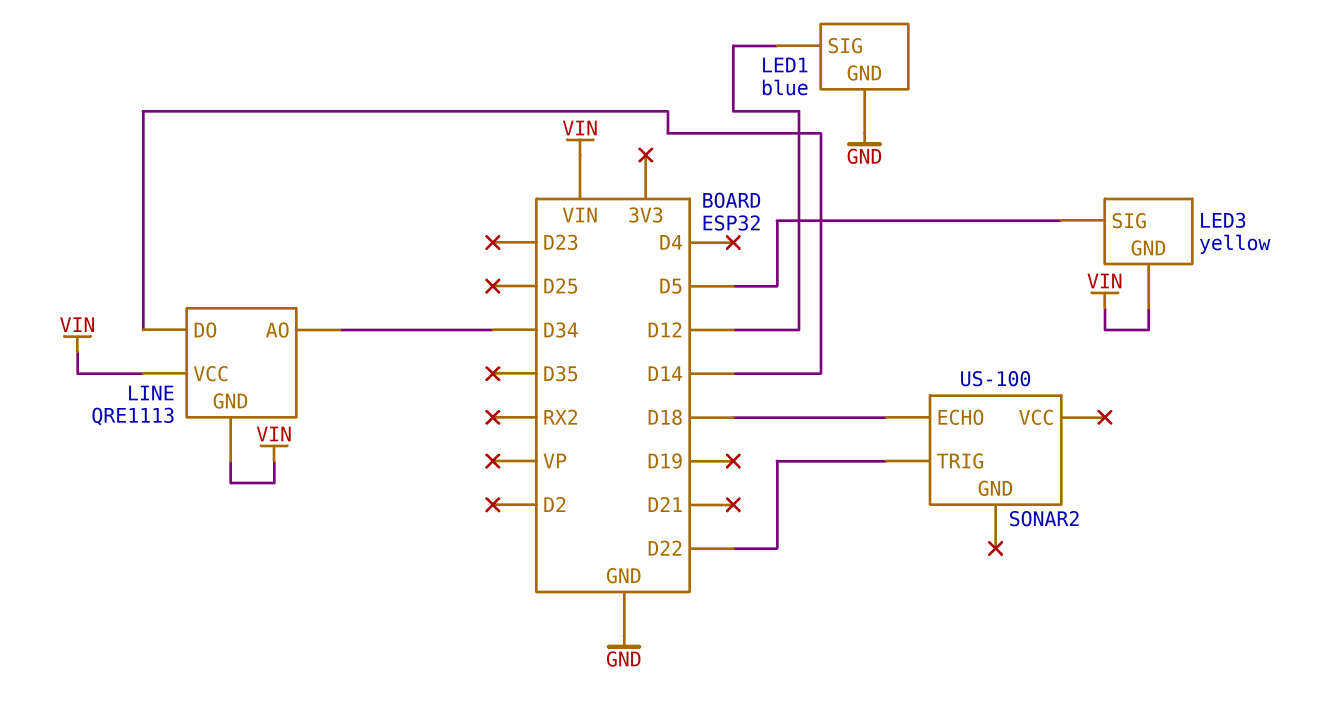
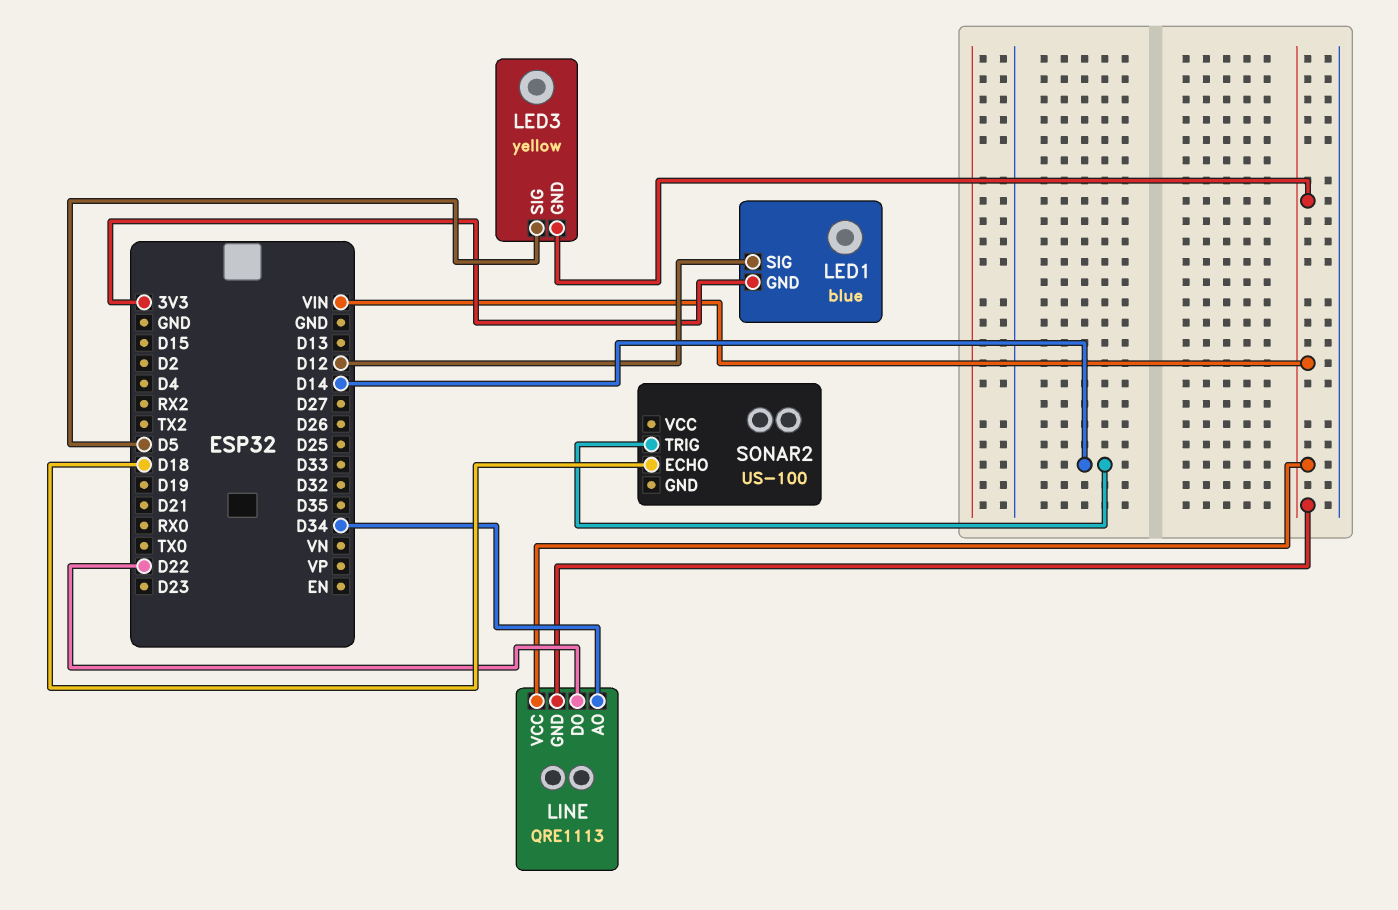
LED1 pin GND: GND -> 3V3
LINE pin DO: D14 -> D22
SONAR2 pin TRIG: D22 -> D14

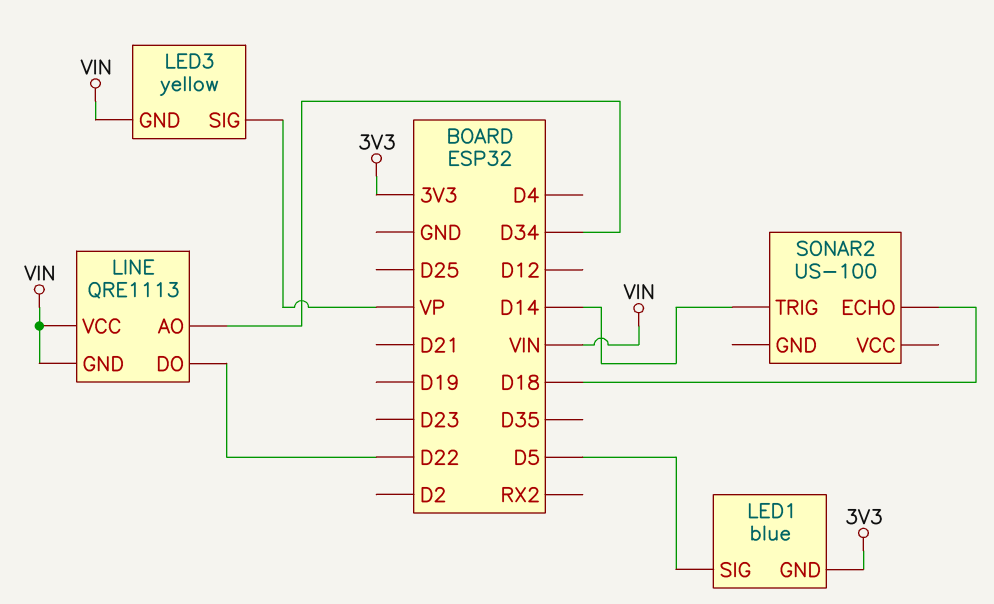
LED1 pin SIG: D12 -> D5
LED3 pin SIG: D5 -> VP

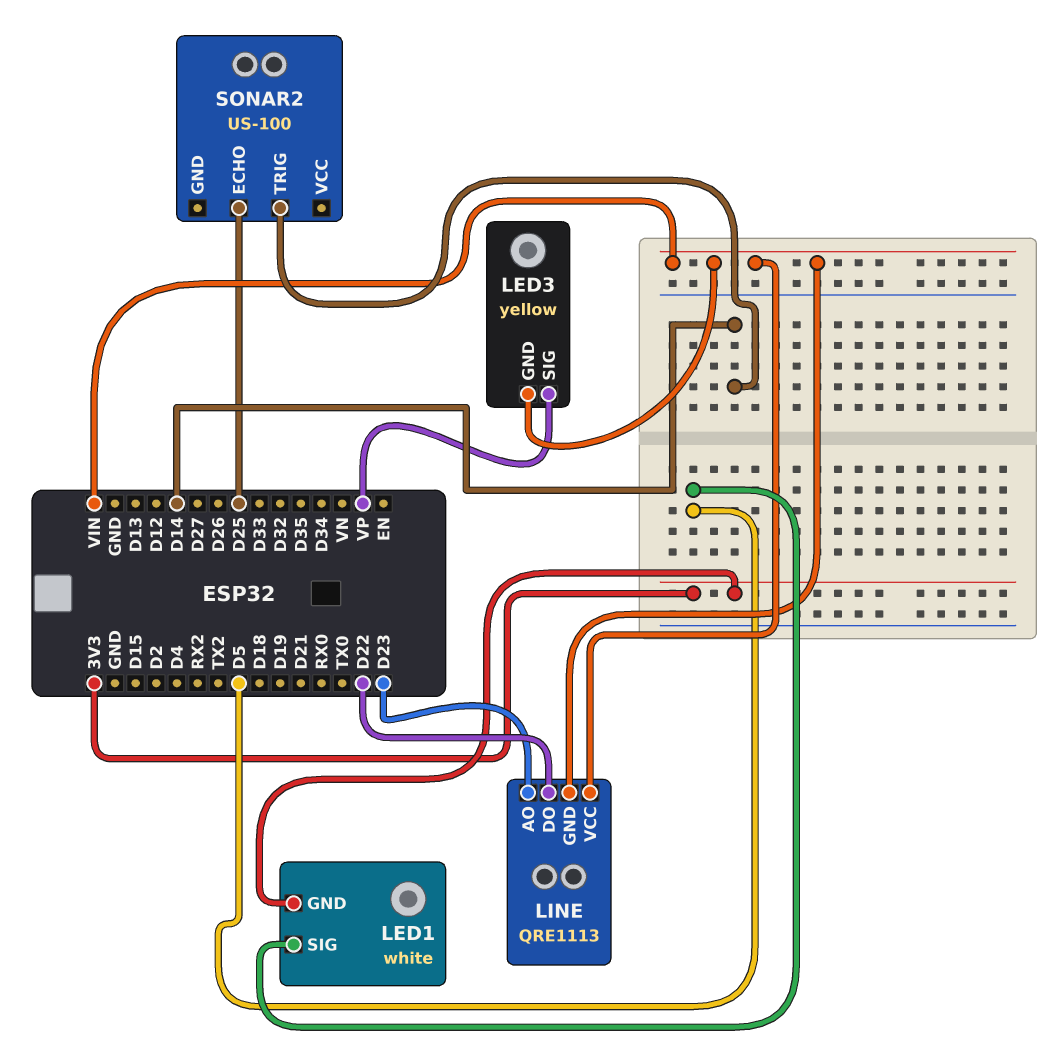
LED1: blue -> white
LINE pin AO: D34 -> D23
SONAR2 pin ECHO: D18 -> D25

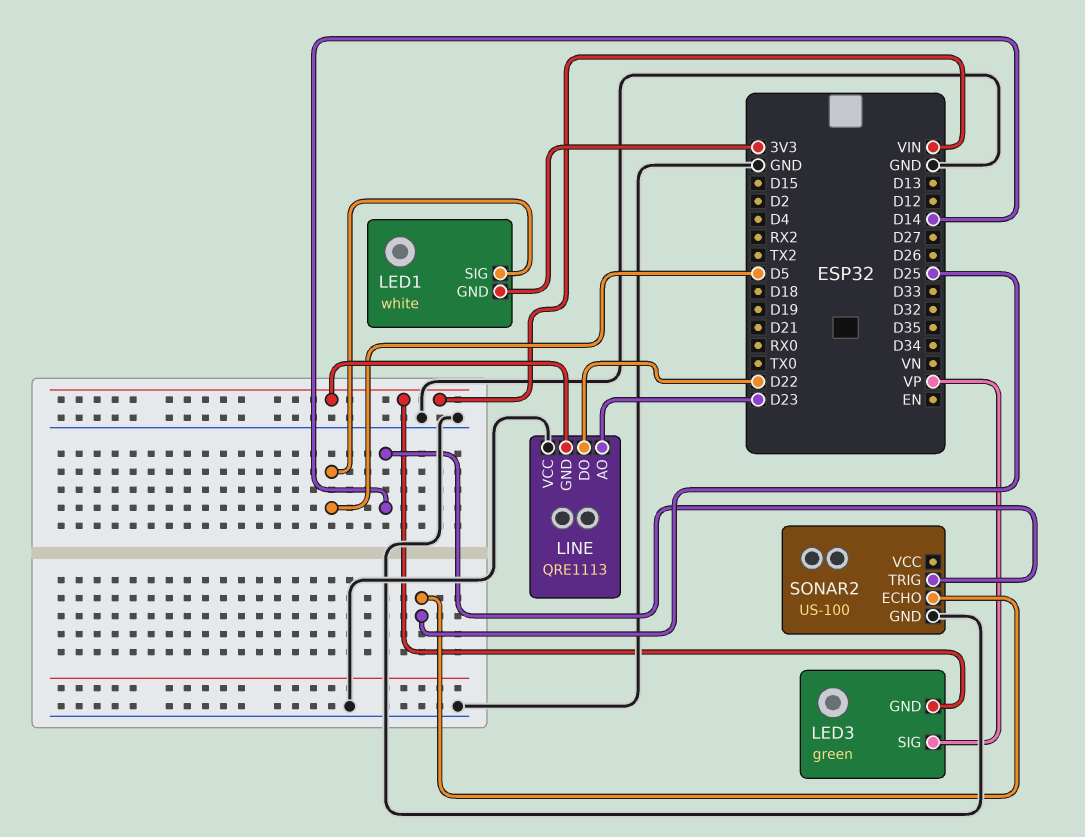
LED3: yellow -> green
LINE pin VCC: VIN -> GND
SONAR2 pin GND: none -> GND

